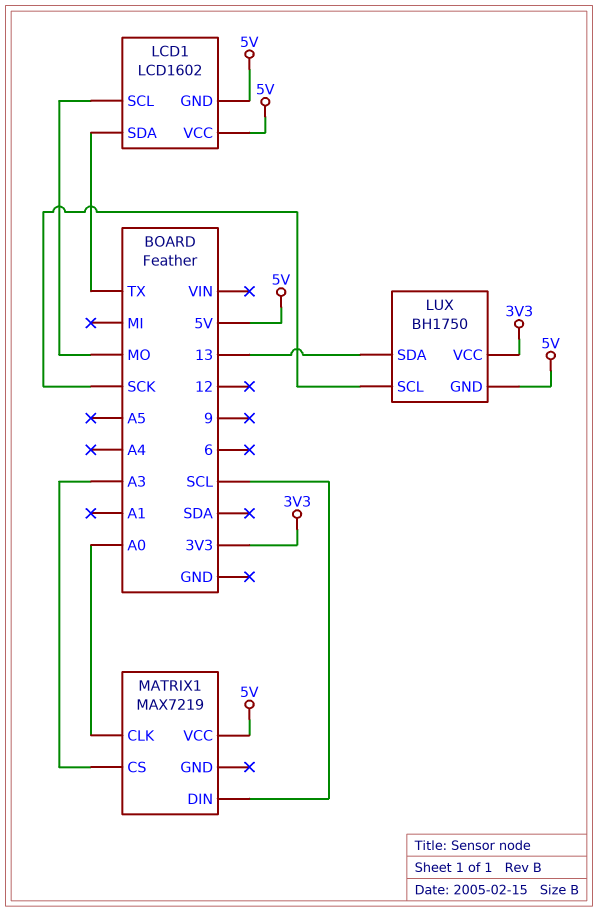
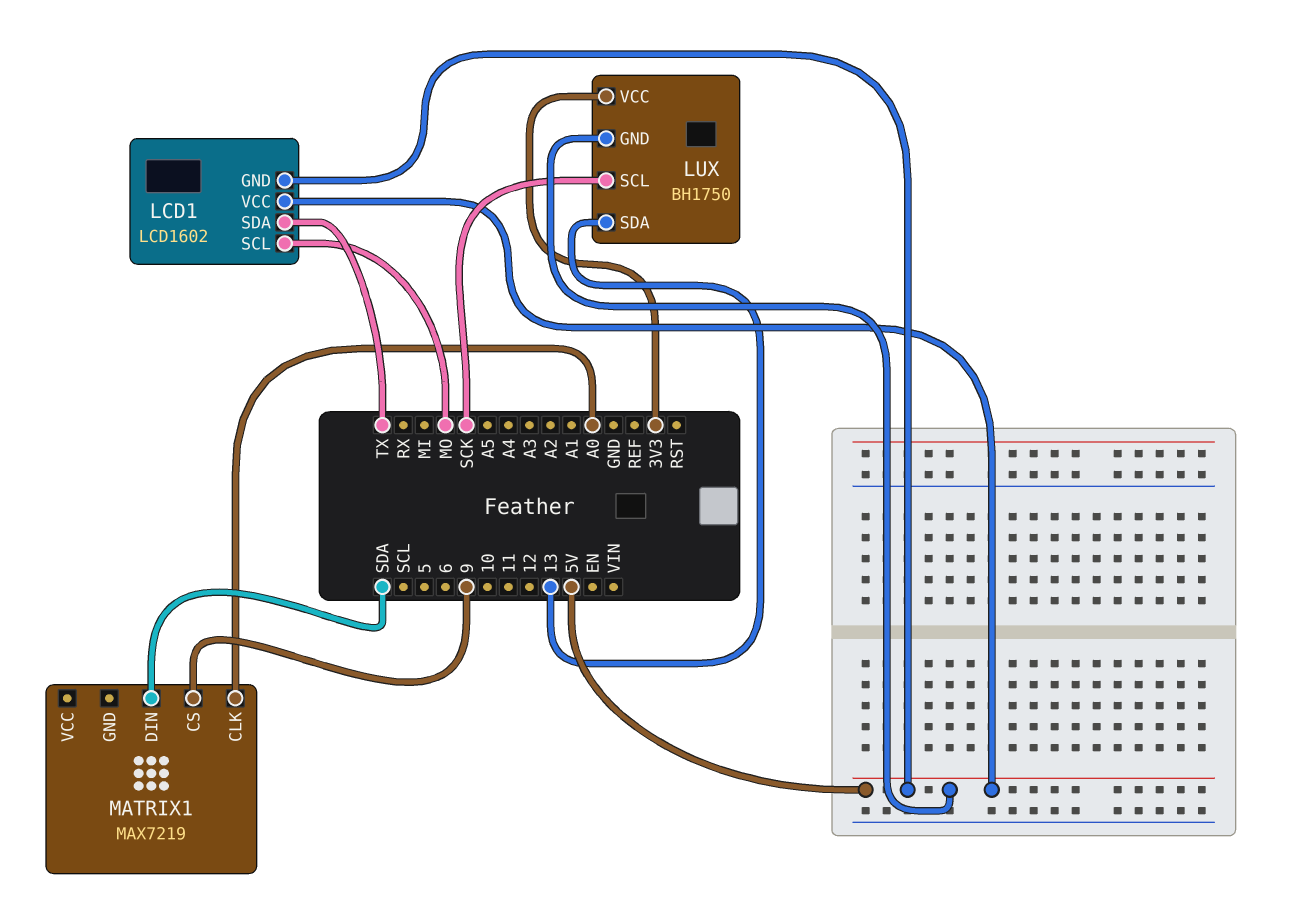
MATRIX1 pin CS: A3 -> 9
MATRIX1 pin DIN: SCL -> SDA
MATRIX1 pin VCC: 5V -> none

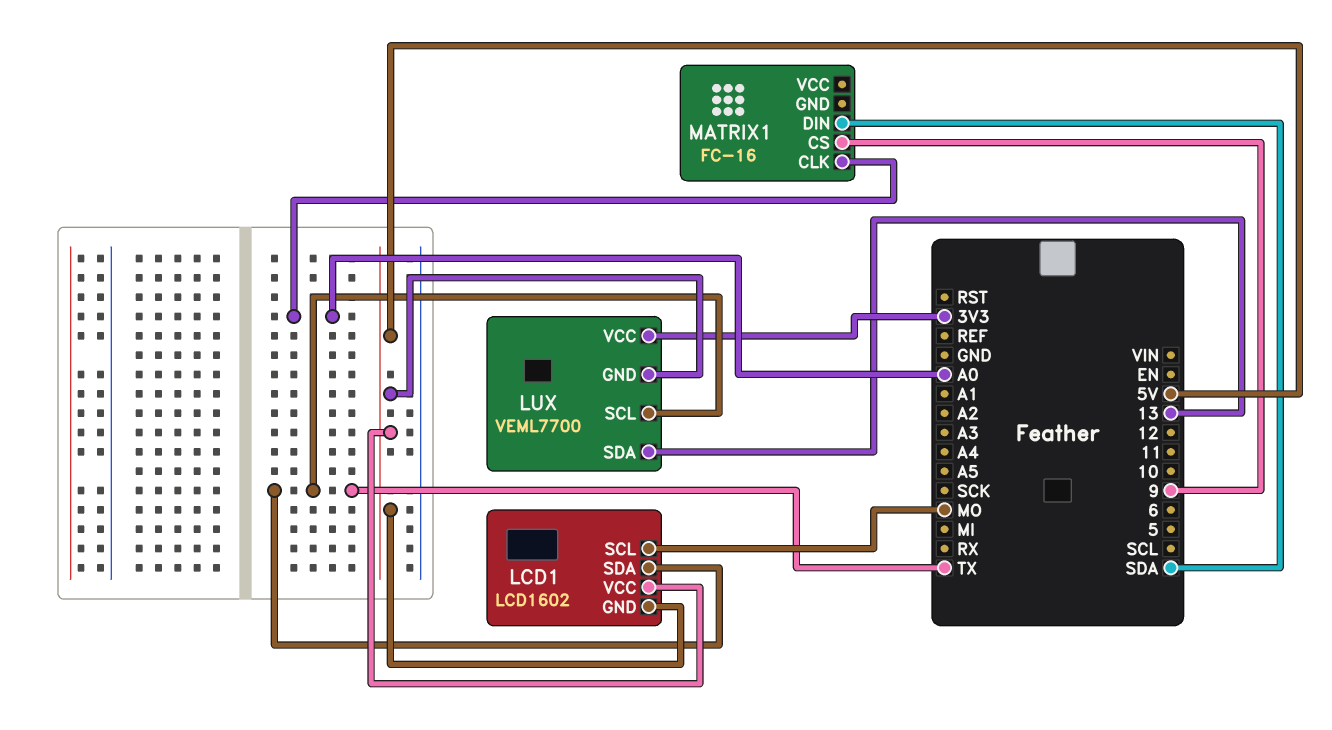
LUX: BH1750 -> VEML7700
LUX pin SCL: SCK -> TX
MATRIX1: MAX7219 -> FC-16

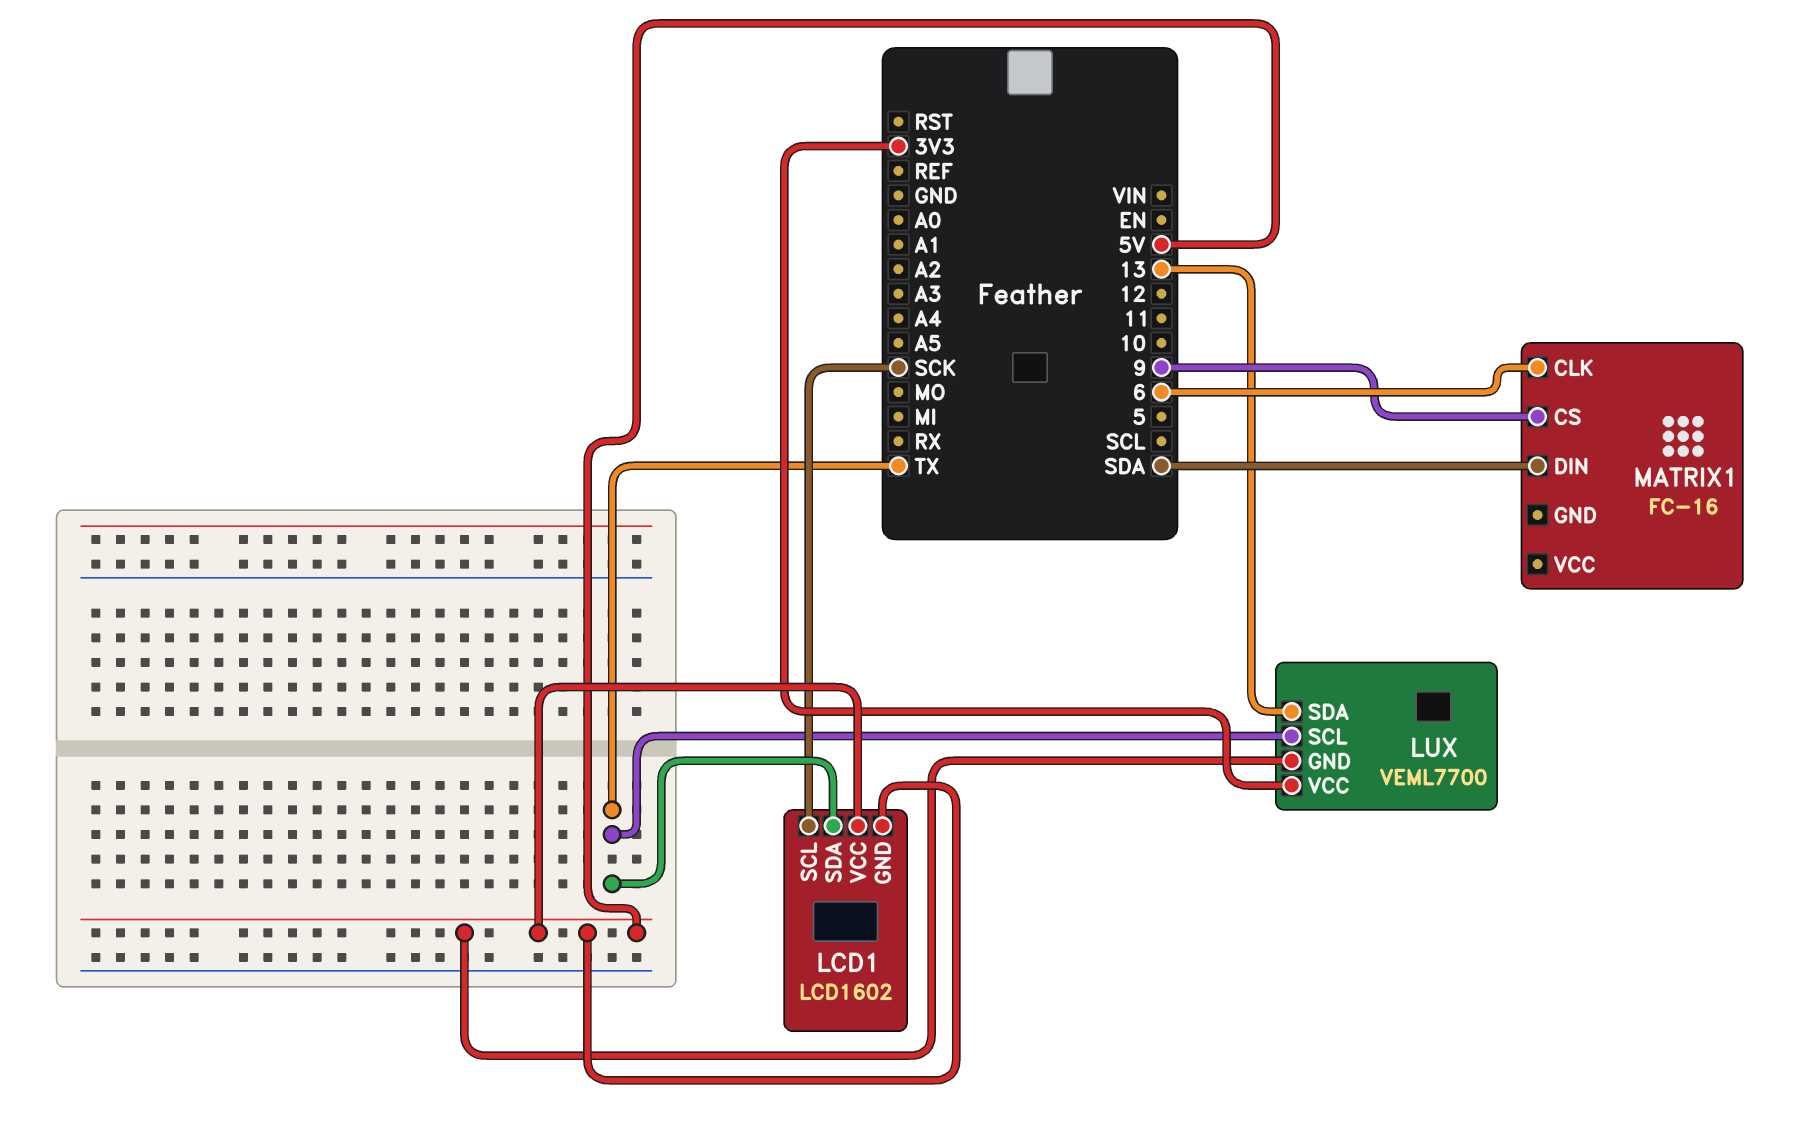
LCD1 pin SCL: MO -> SCK
MATRIX1 pin CLK: A0 -> 6

